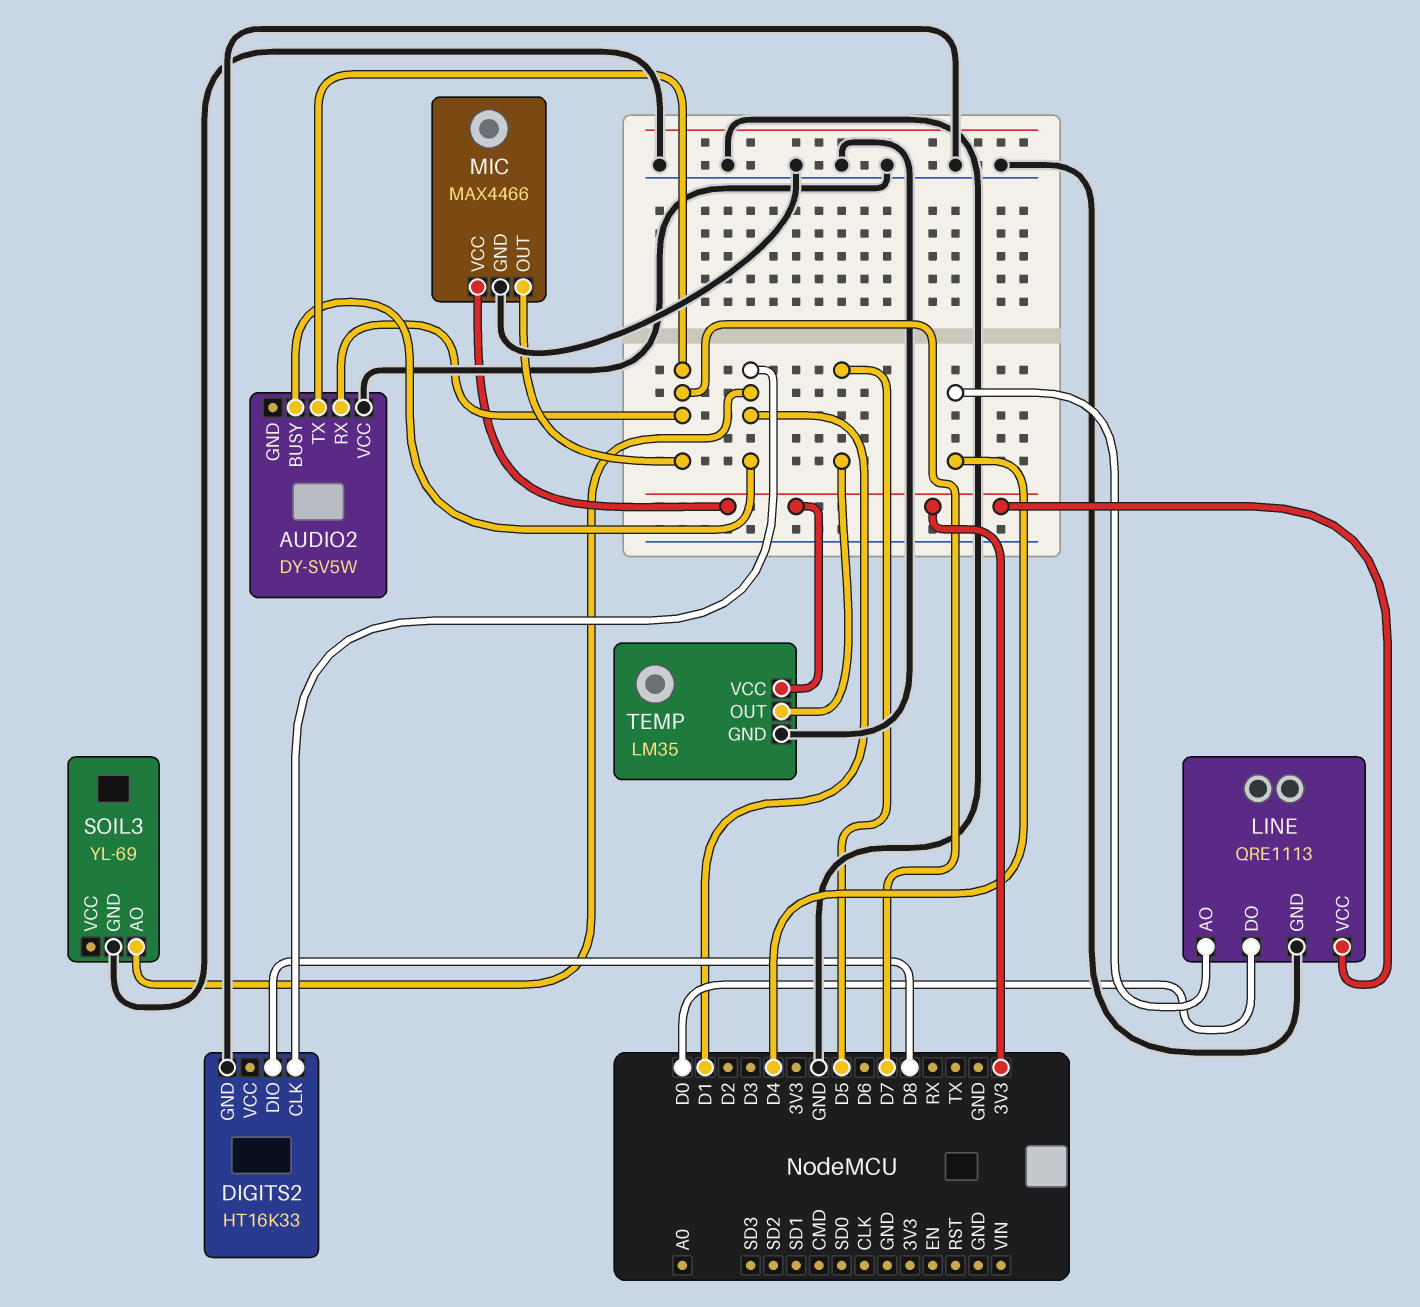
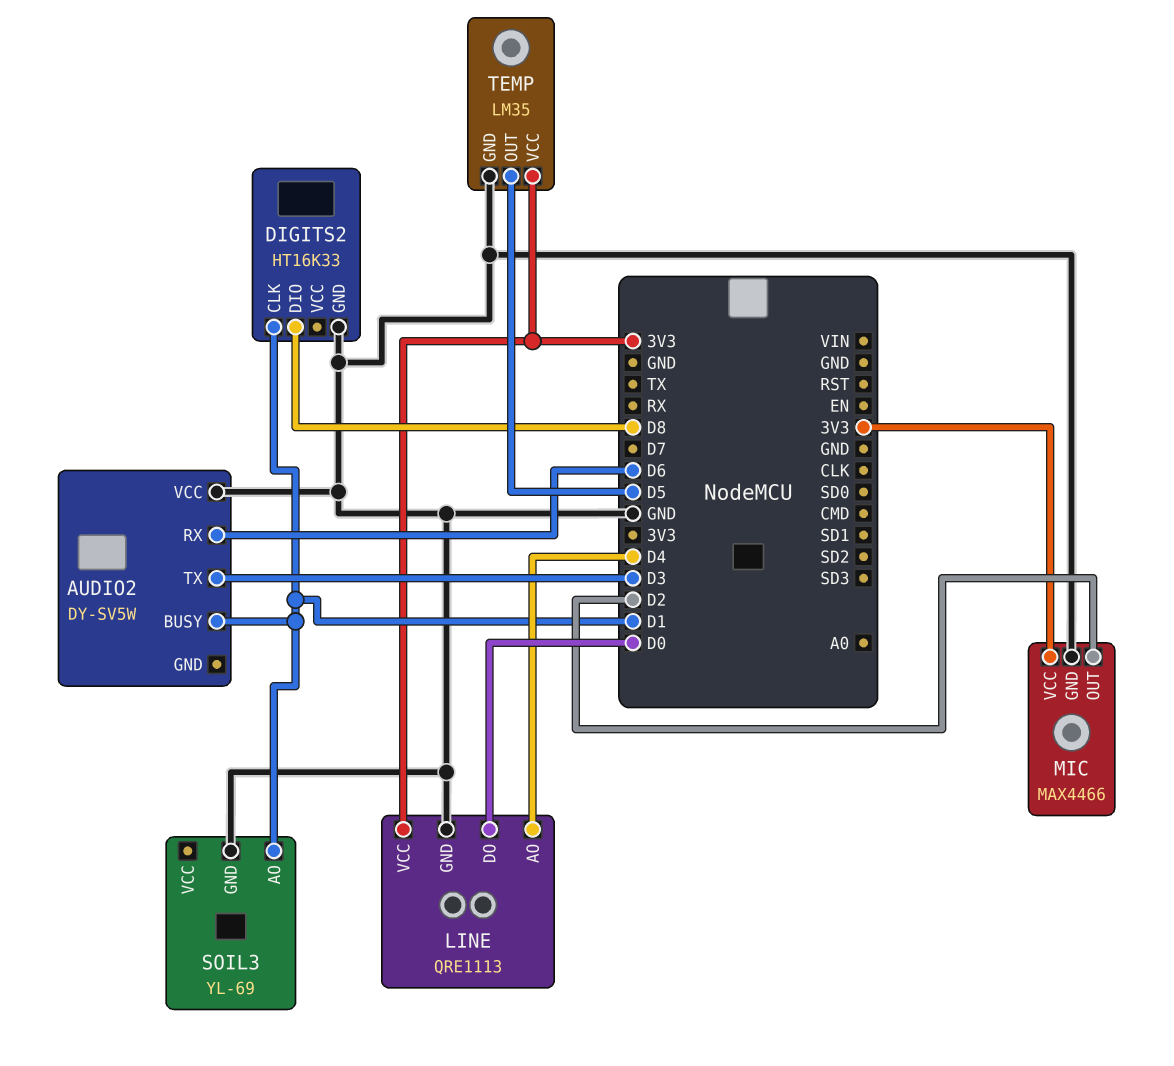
AUDIO2 pin RX: D7 -> D6
AUDIO2 pin TX: D7 -> D3
MIC pin OUT: D7 -> D2

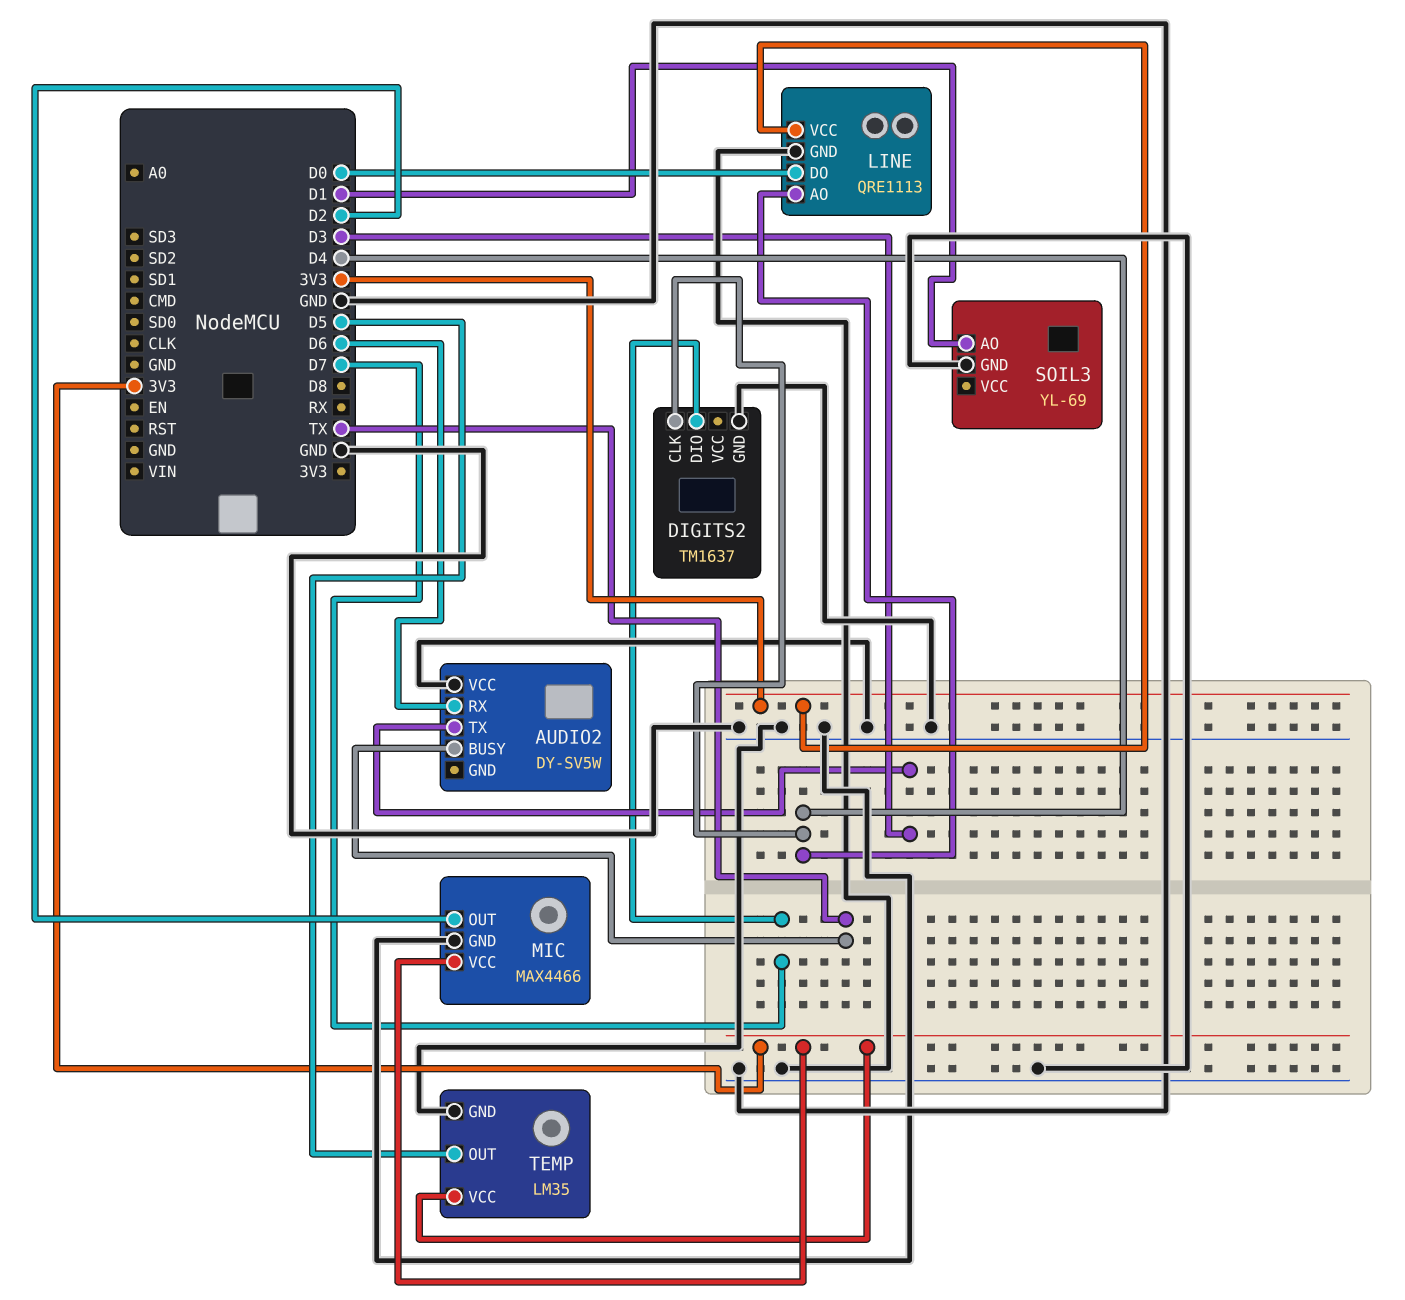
AUDIO2 pin BUSY: D1 -> TX
DIGITS2: HT16K33 -> TM1637
DIGITS2 pin CLK: D1 -> D4
DIGITS2 pin DIO: D8 -> D7

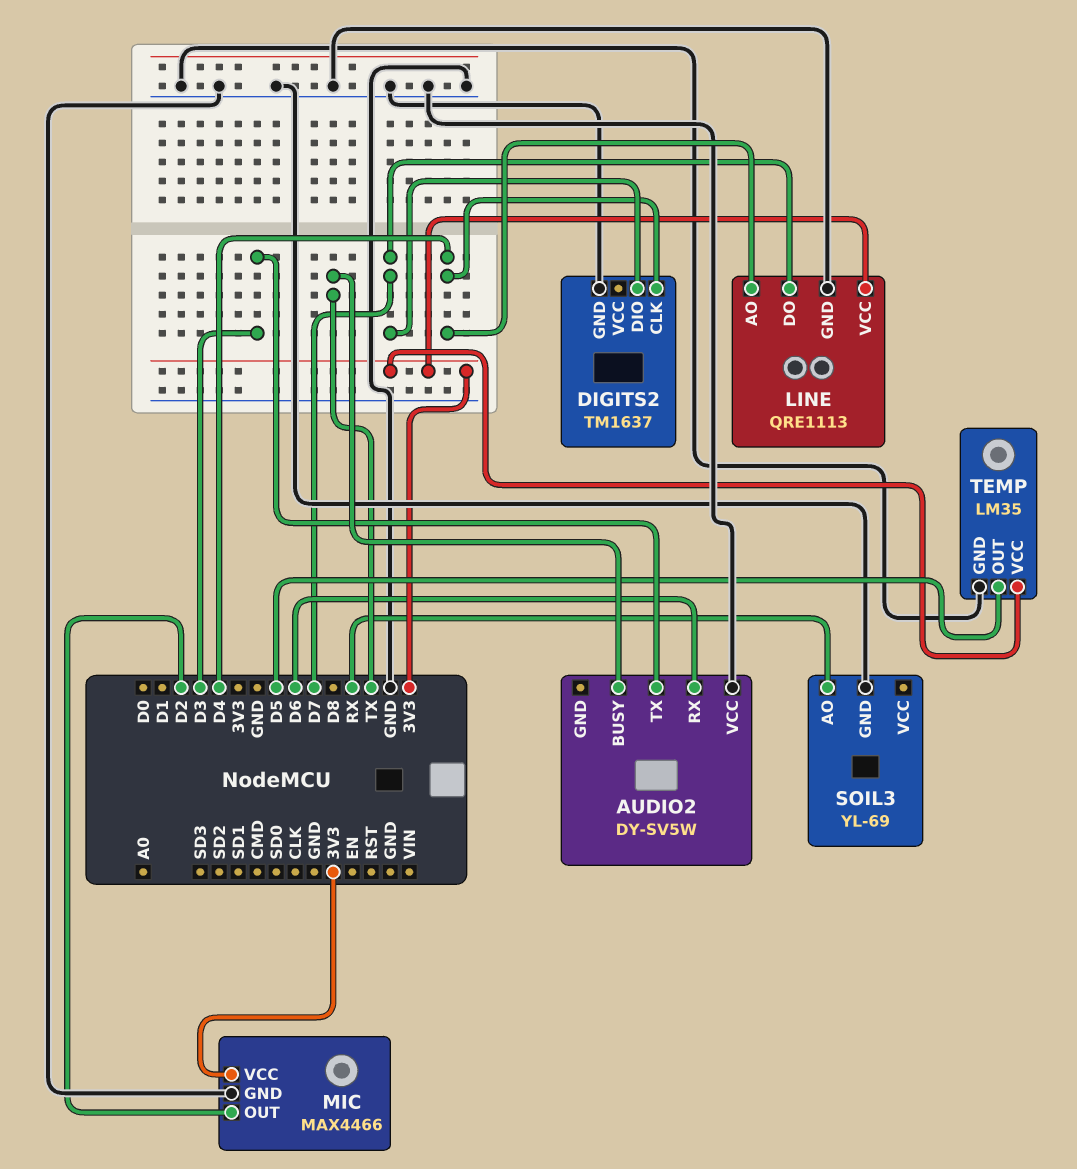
LINE pin DO: D0 -> D7
SOIL3 pin AO: D1 -> RX

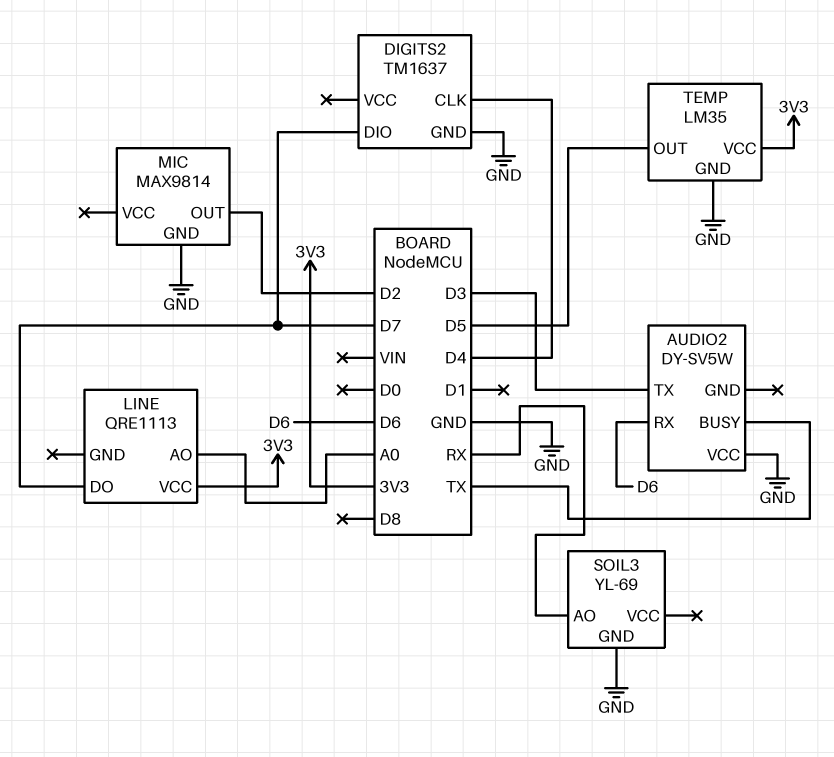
LINE pin AO: D4 -> A0
LINE pin GND: GND -> none
MIC: MAX4466 -> MAX9814
MIC pin VCC: 3V3 -> none

